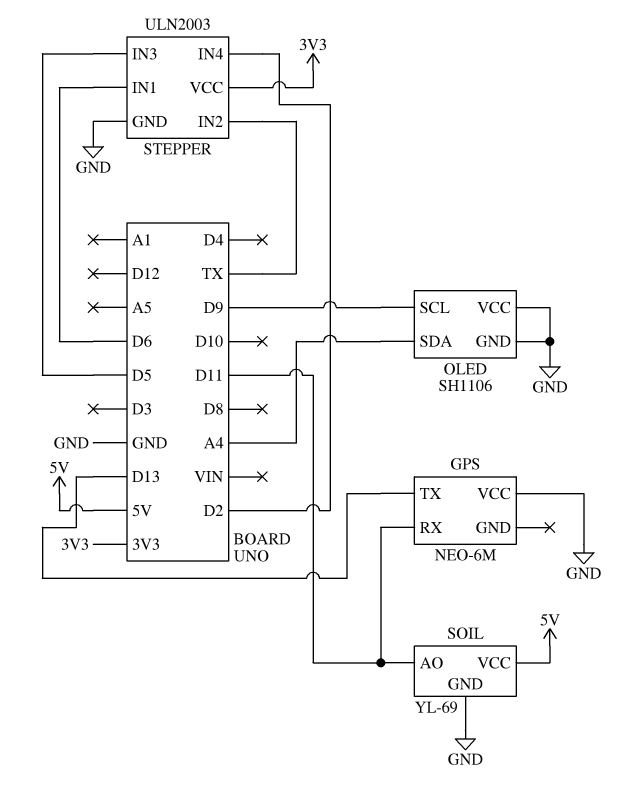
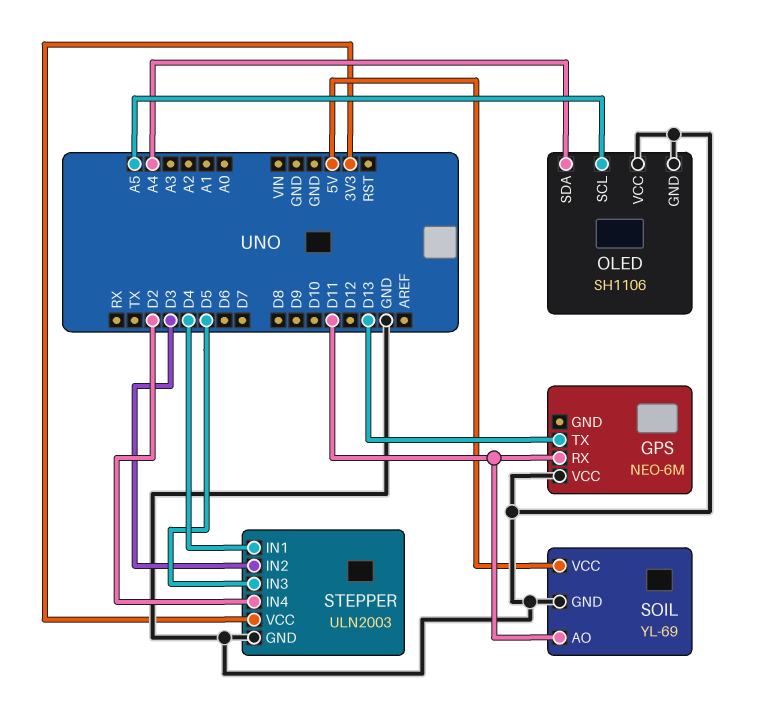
OLED pin SCL: D9 -> A5
STEPPER pin IN1: D6 -> D4
STEPPER pin IN2: TX -> D3

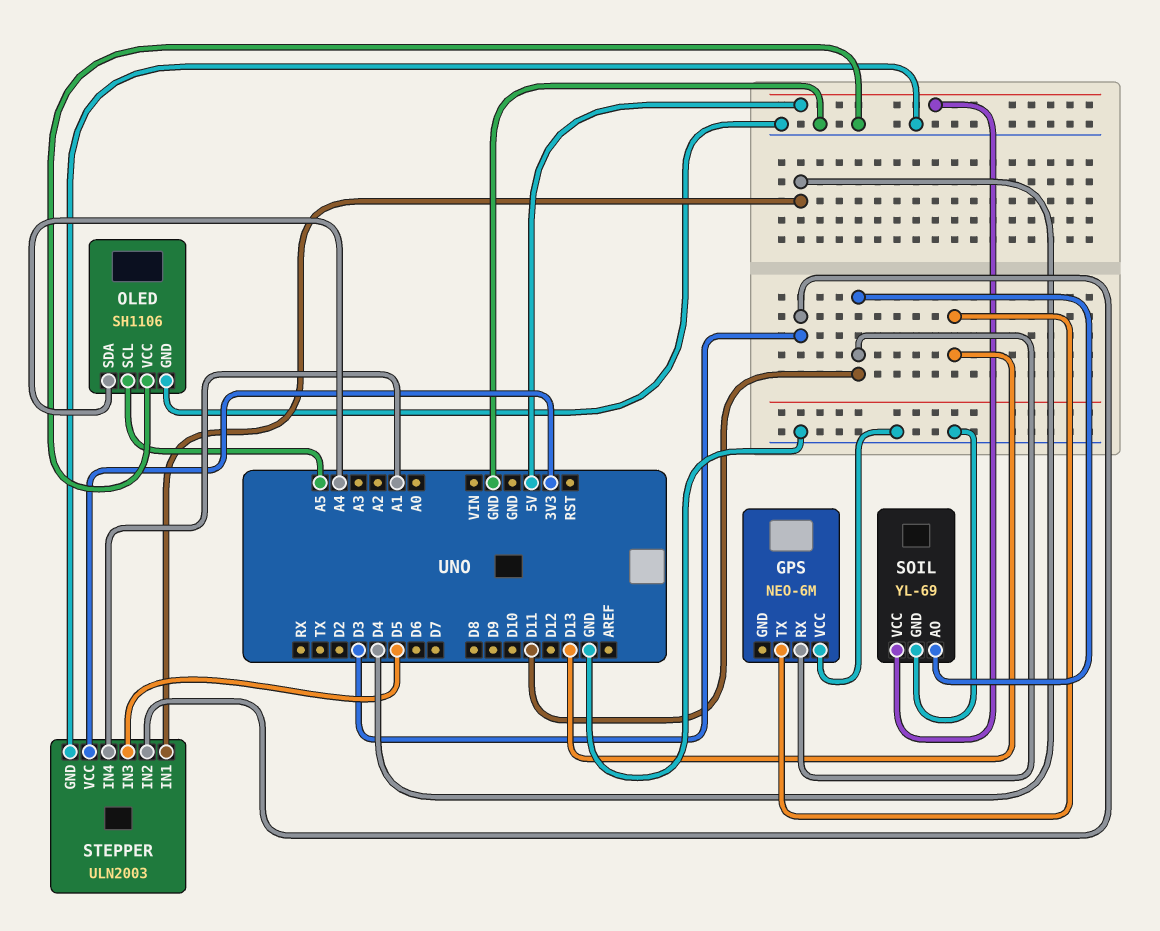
STEPPER pin IN4: D2 -> A1

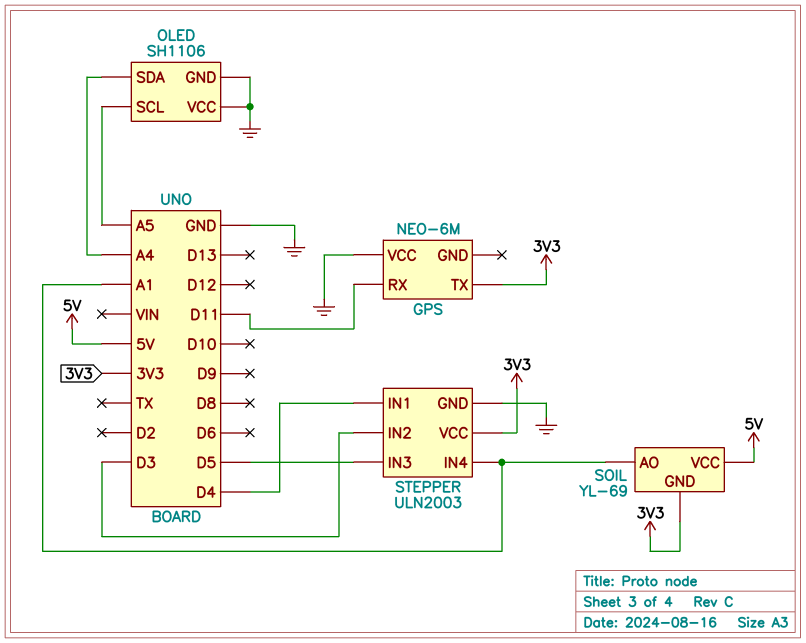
GPS pin TX: D13 -> 3V3
SOIL pin AO: D11 -> A1
SOIL pin GND: GND -> 3V3

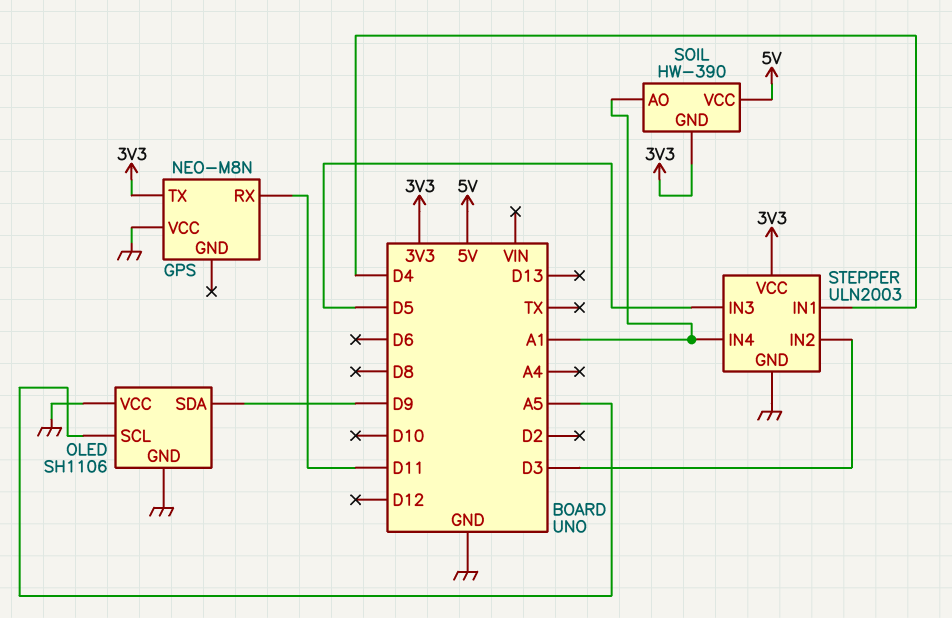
GPS: NEO-6M -> NEO-M8N
OLED pin SDA: A4 -> D9
SOIL: YL-69 -> HW-390

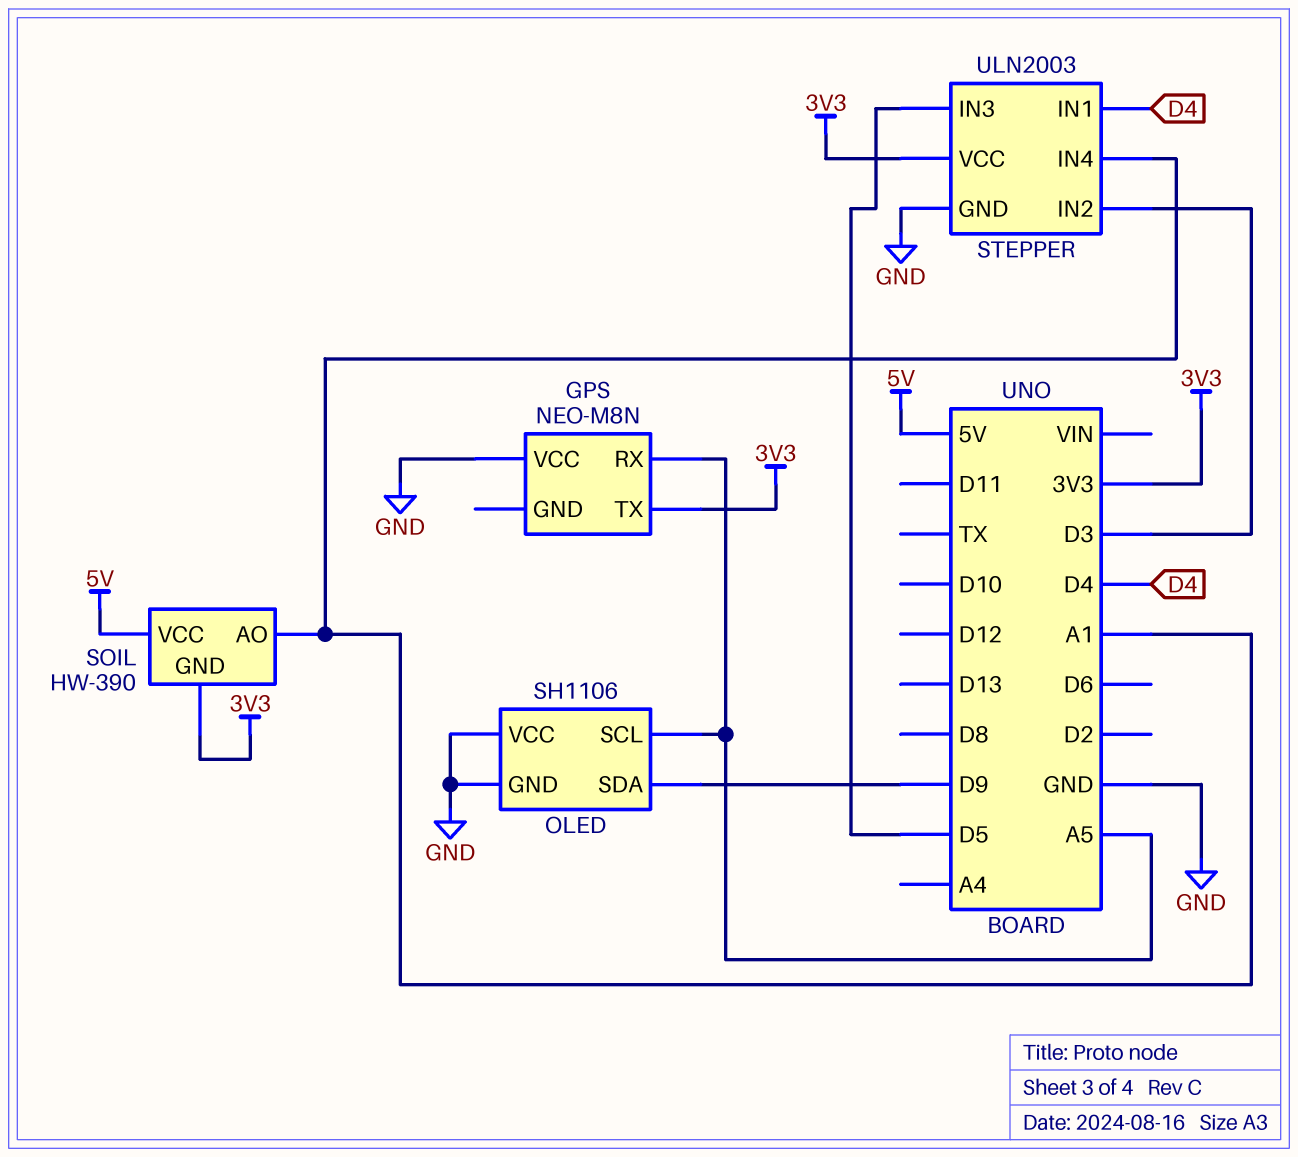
GPS pin RX: D11 -> A5

